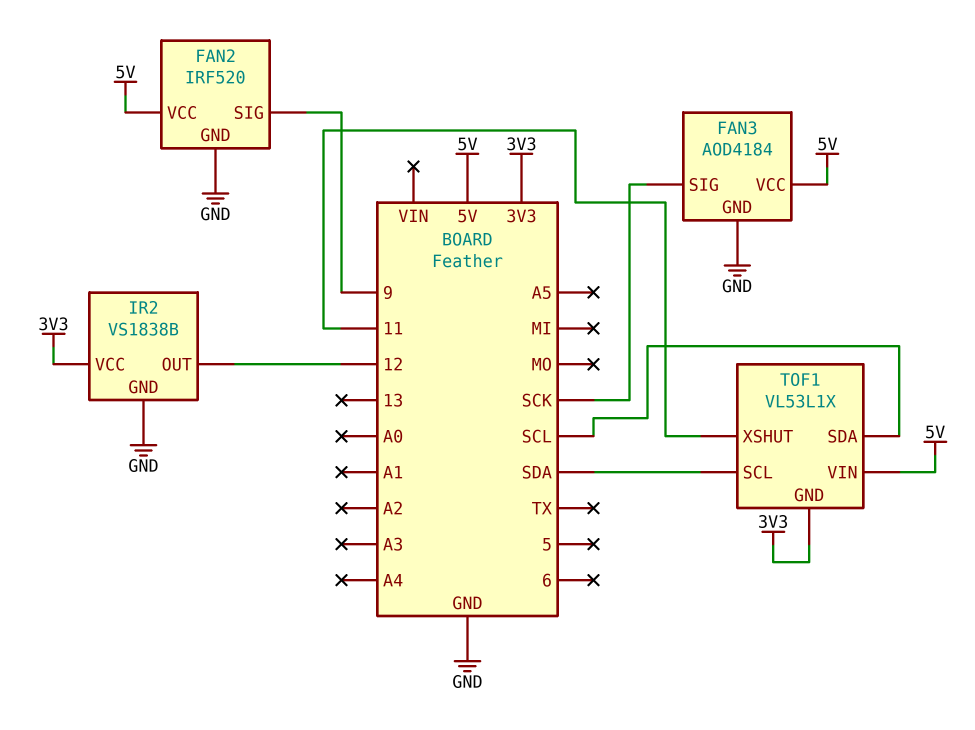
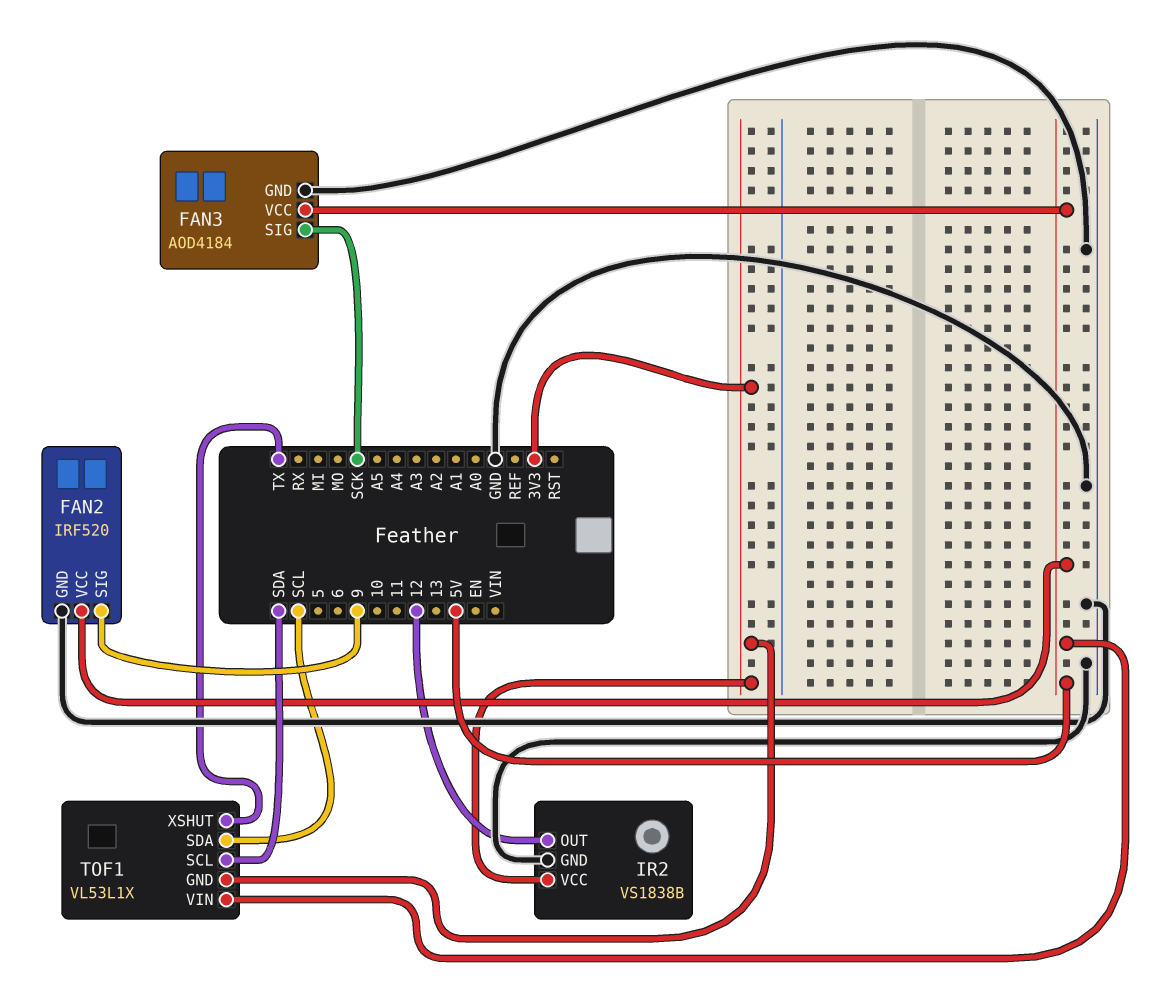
TOF1 pin XSHUT: 11 -> TX

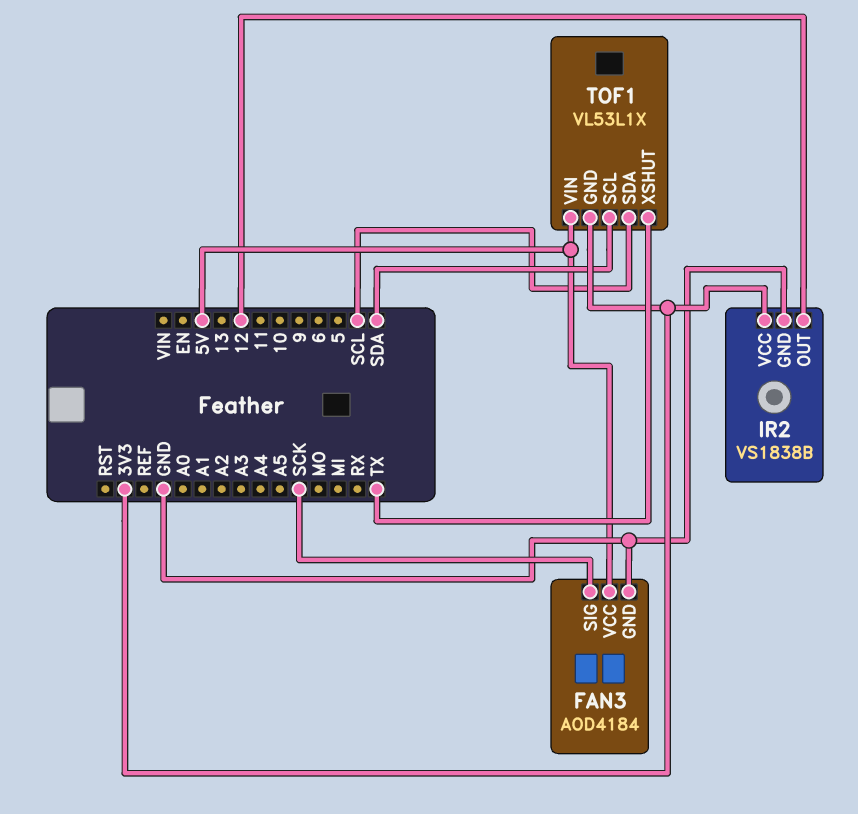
FAN2: IRF520 -> none
FAN2 pin GND: GND -> none
FAN2 pin SIG: 9 -> none
FAN2 pin VCC: 5V -> none

